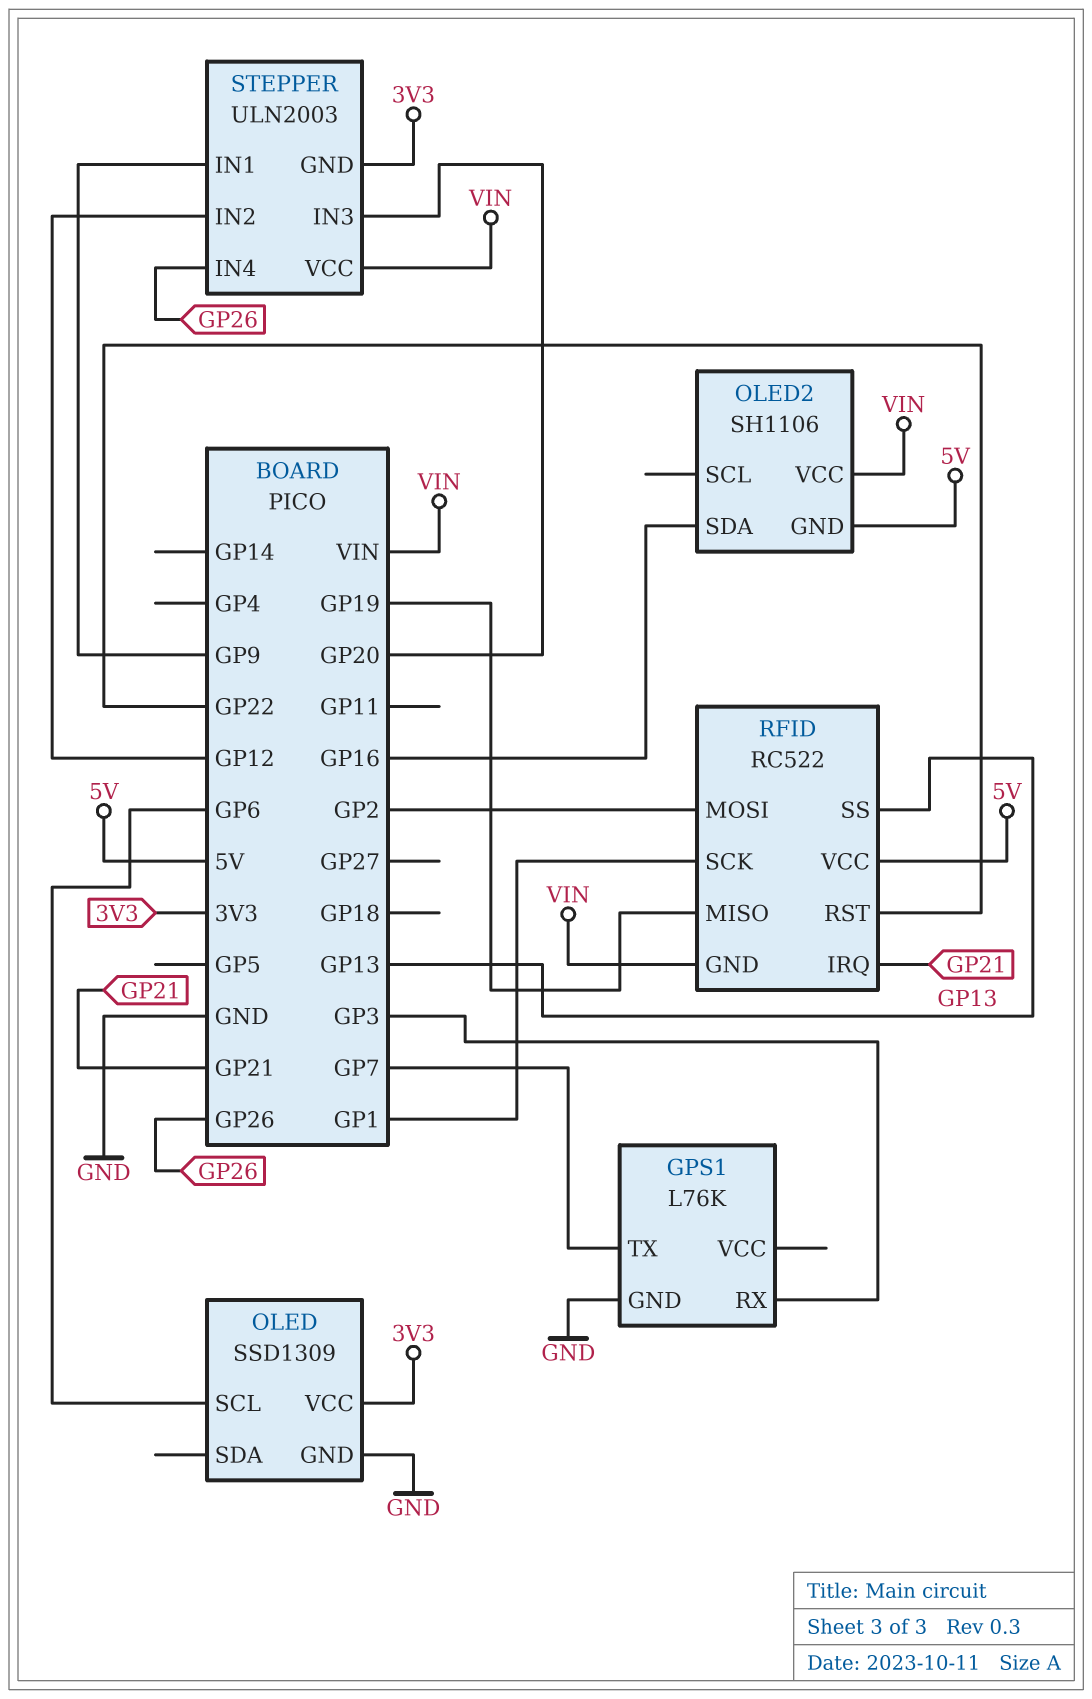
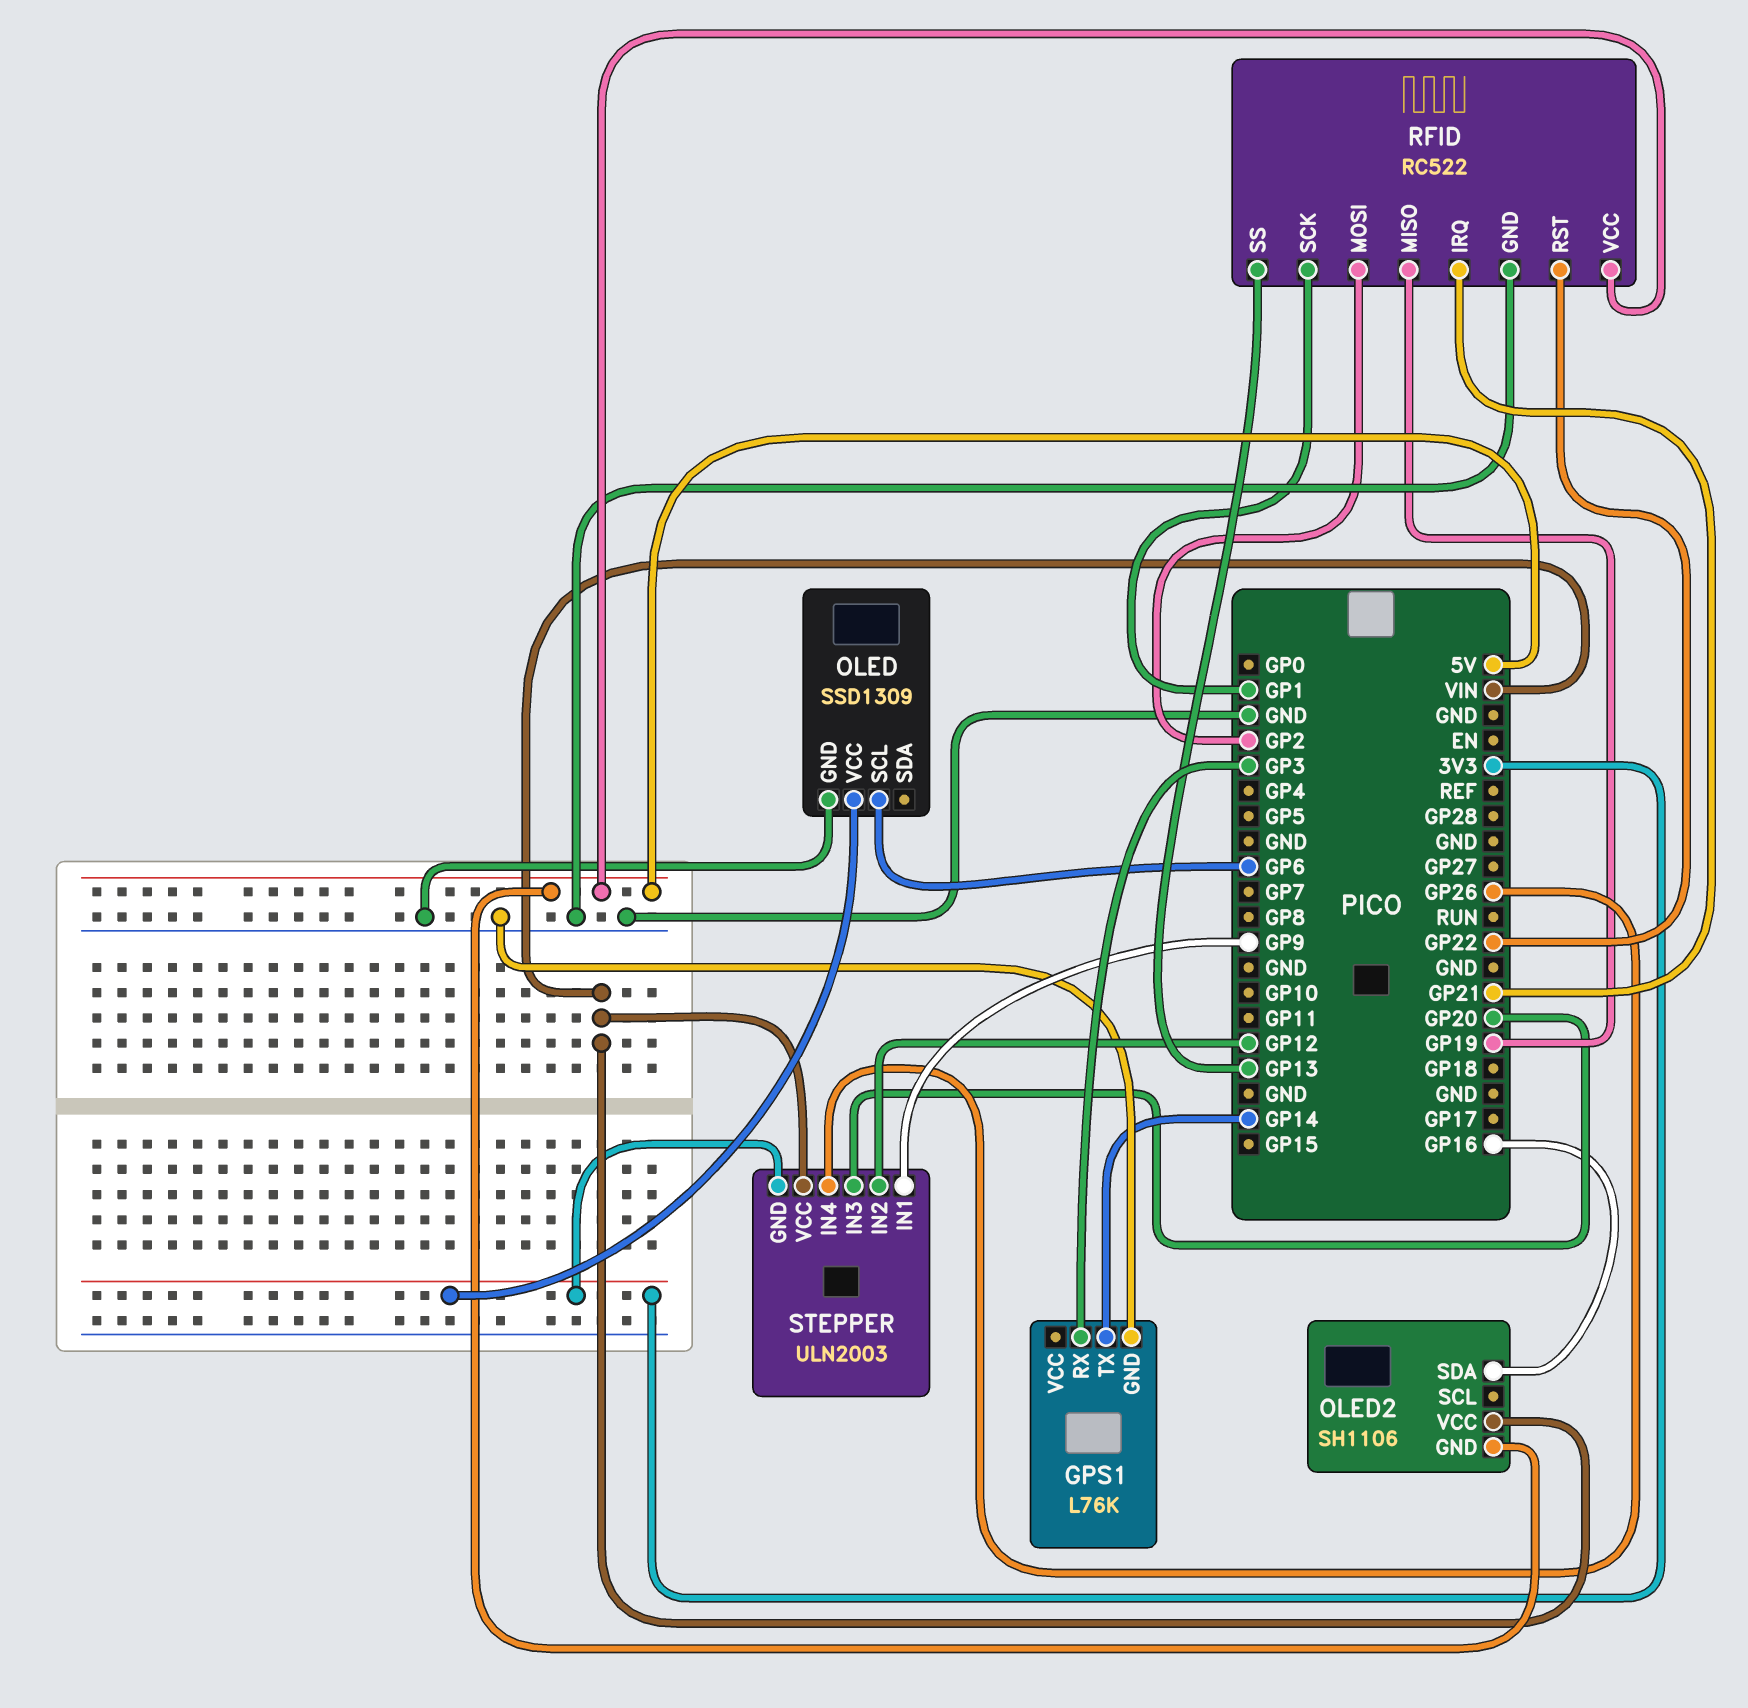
GPS1 pin TX: GP7 -> GP14
RFID pin GND: VIN -> GND

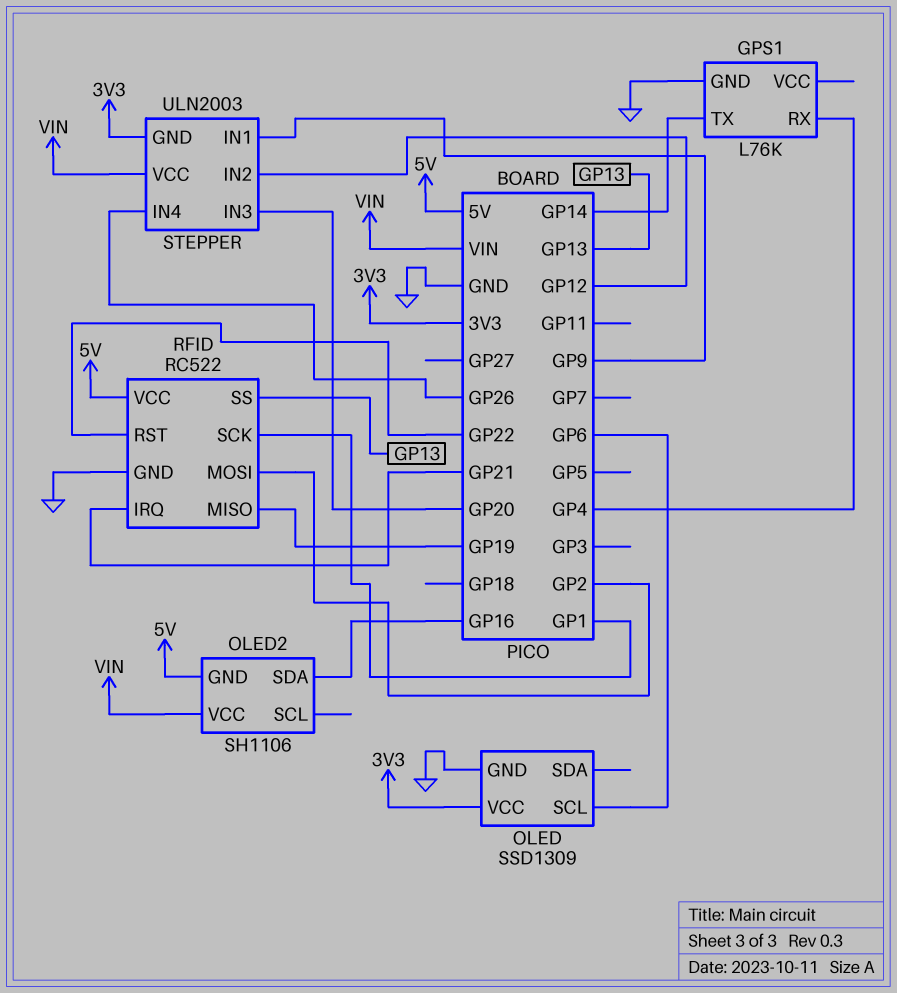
GPS1 pin RX: GP3 -> GP4

